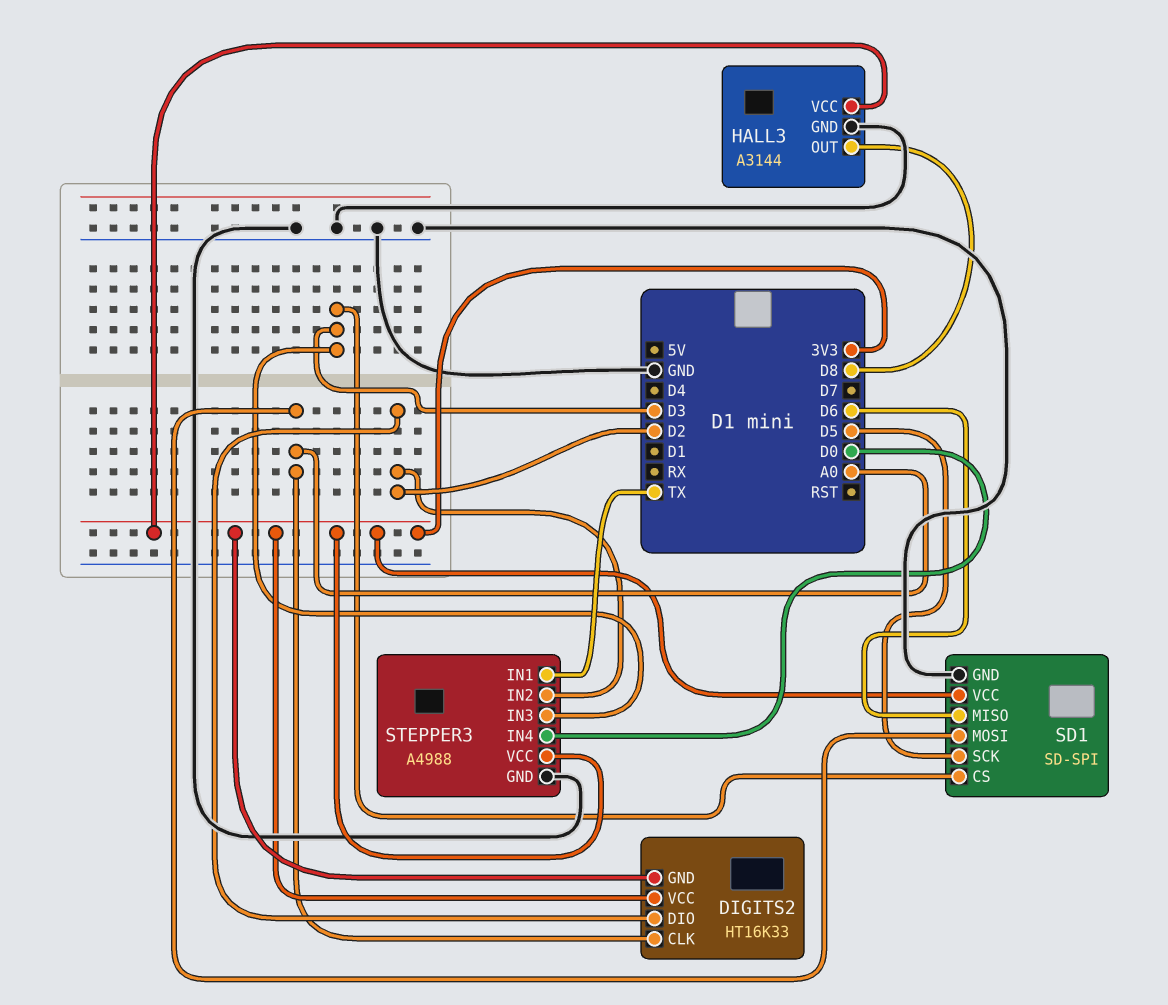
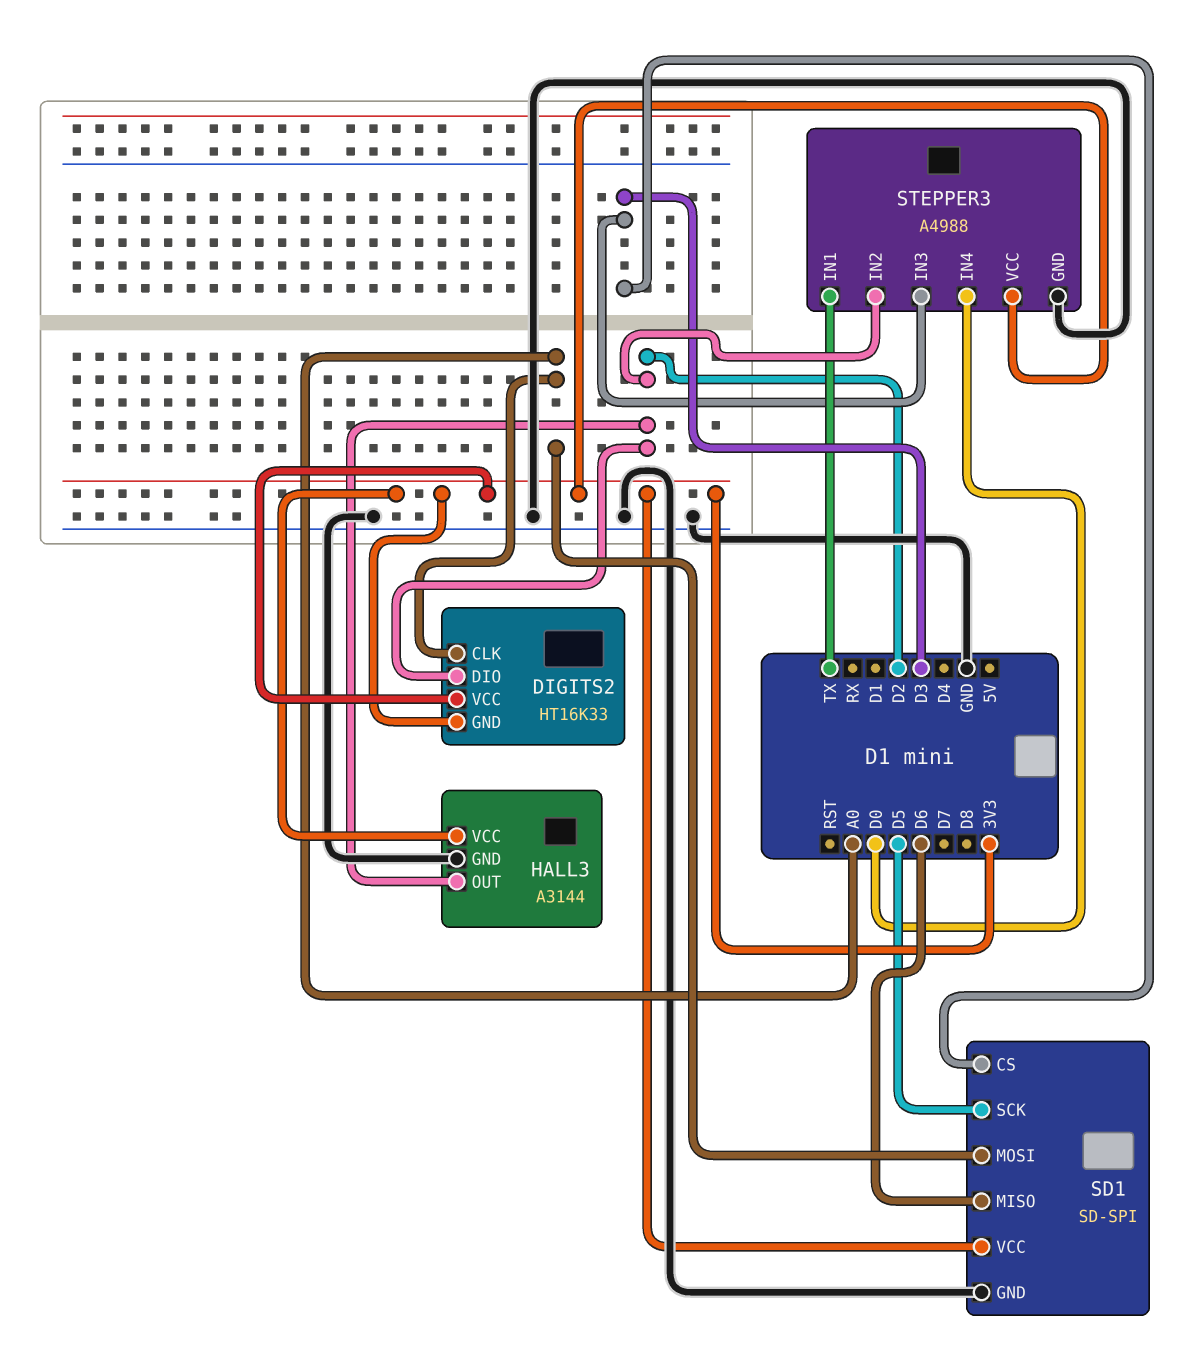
HALL3 pin OUT: D8 -> D2

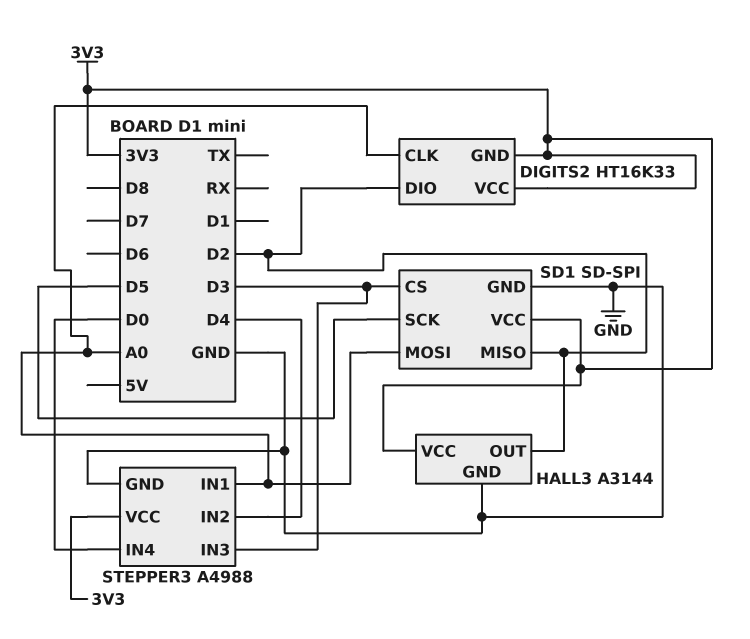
SD1 pin MISO: D6 -> D2
STEPPER3 pin IN1: TX -> A0
STEPPER3 pin IN2: D2 -> D4

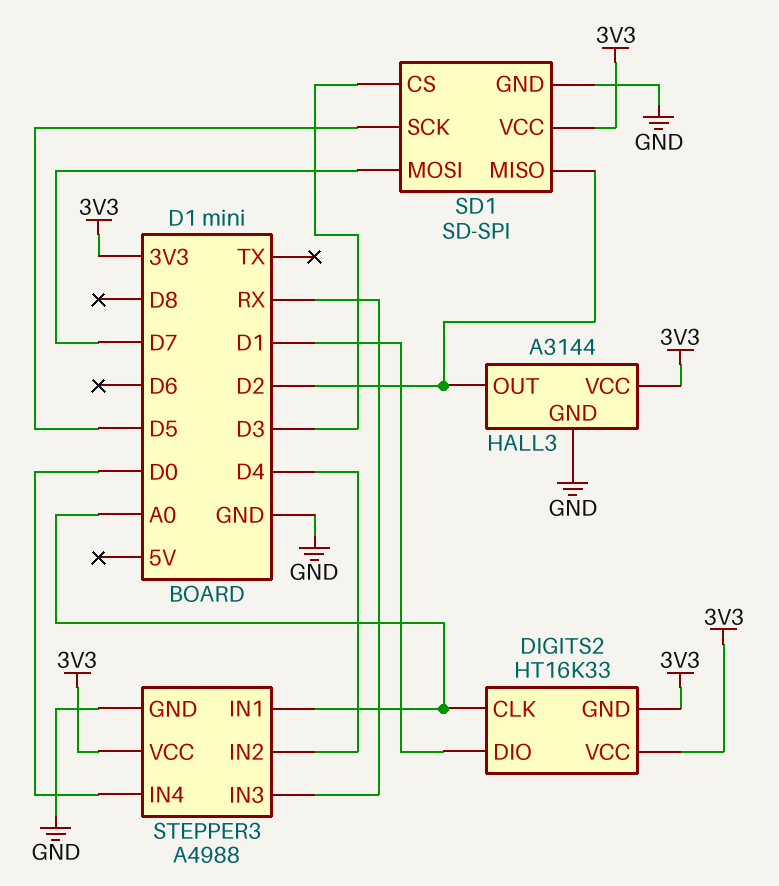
DIGITS2 pin DIO: D2 -> D1
SD1 pin MOSI: A0 -> D7
STEPPER3 pin IN3: D3 -> RX

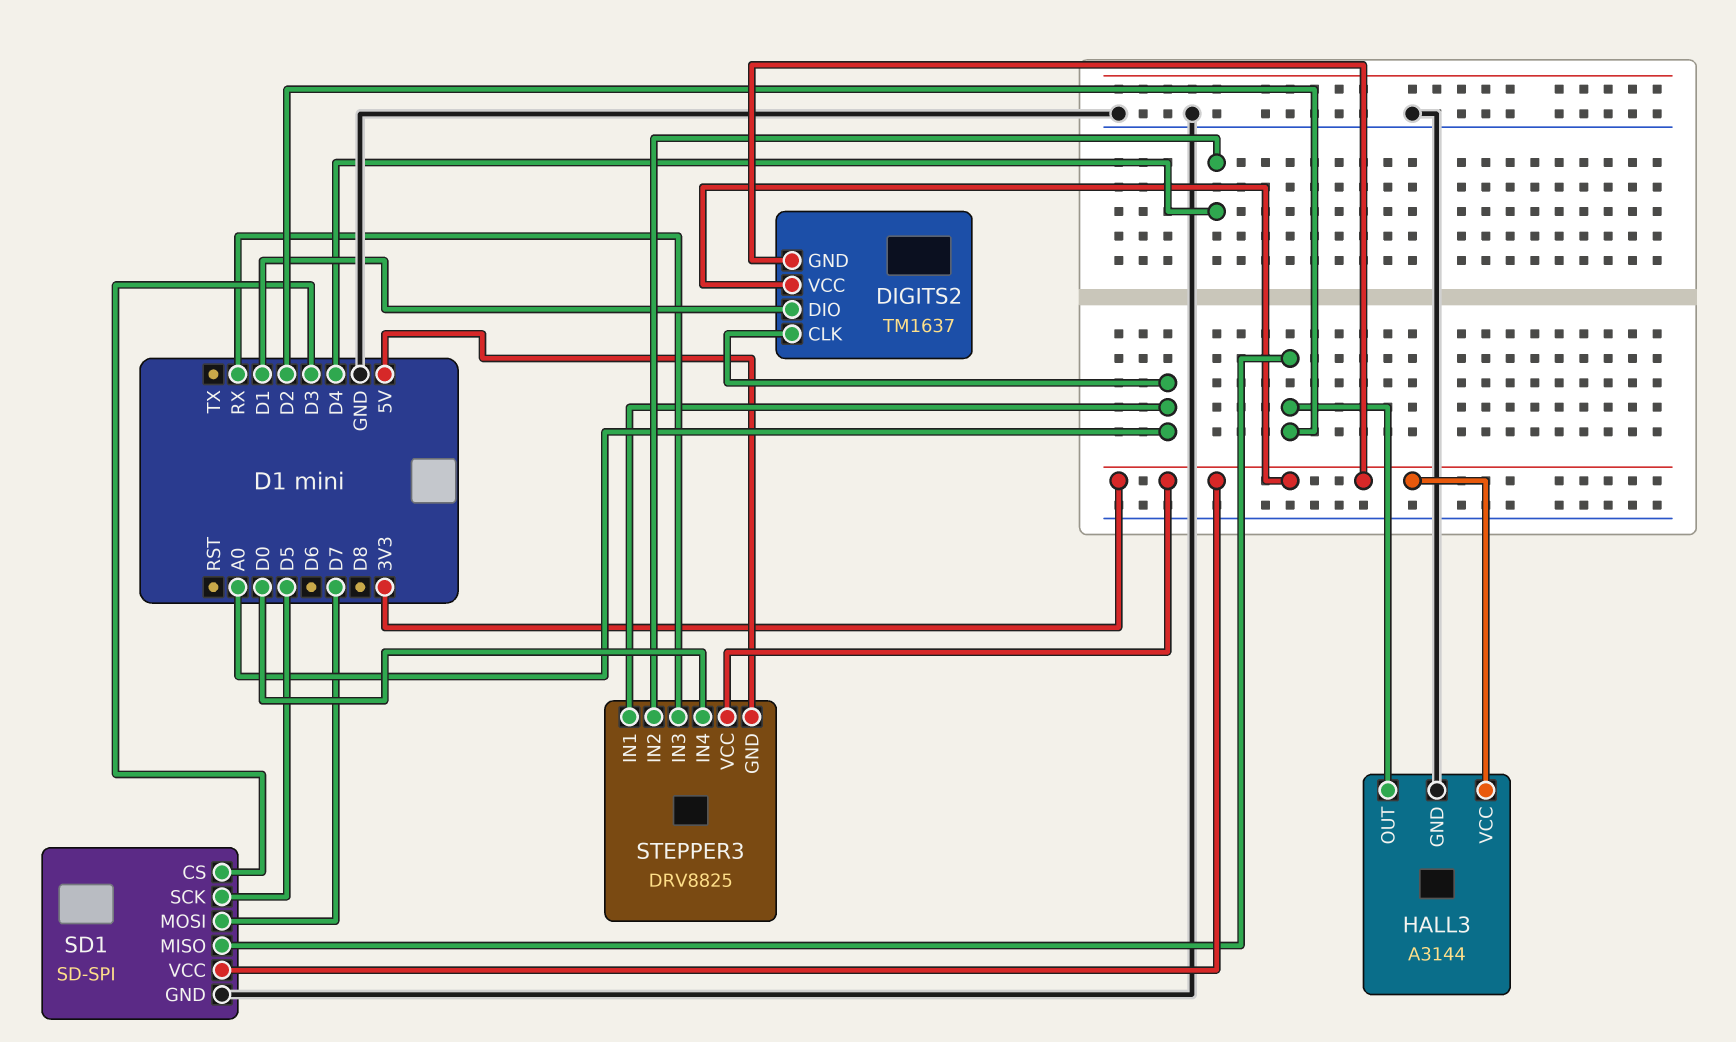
DIGITS2: HT16K33 -> TM1637
STEPPER3: A4988 -> DRV8825
STEPPER3 pin GND: GND -> 5V

